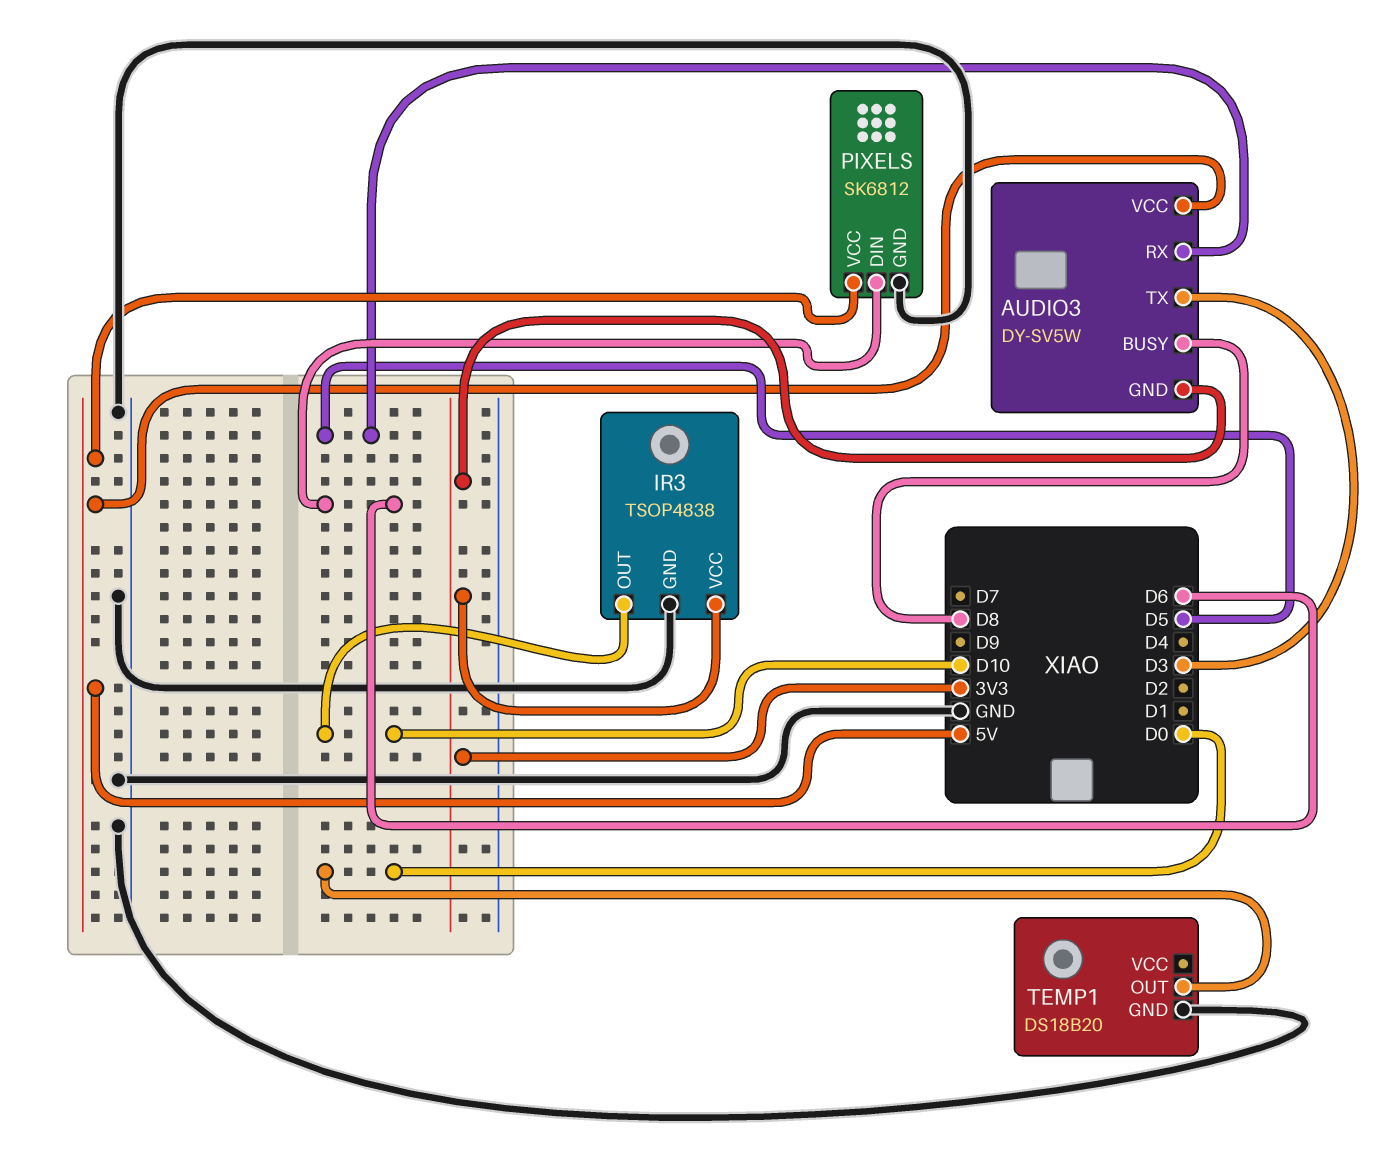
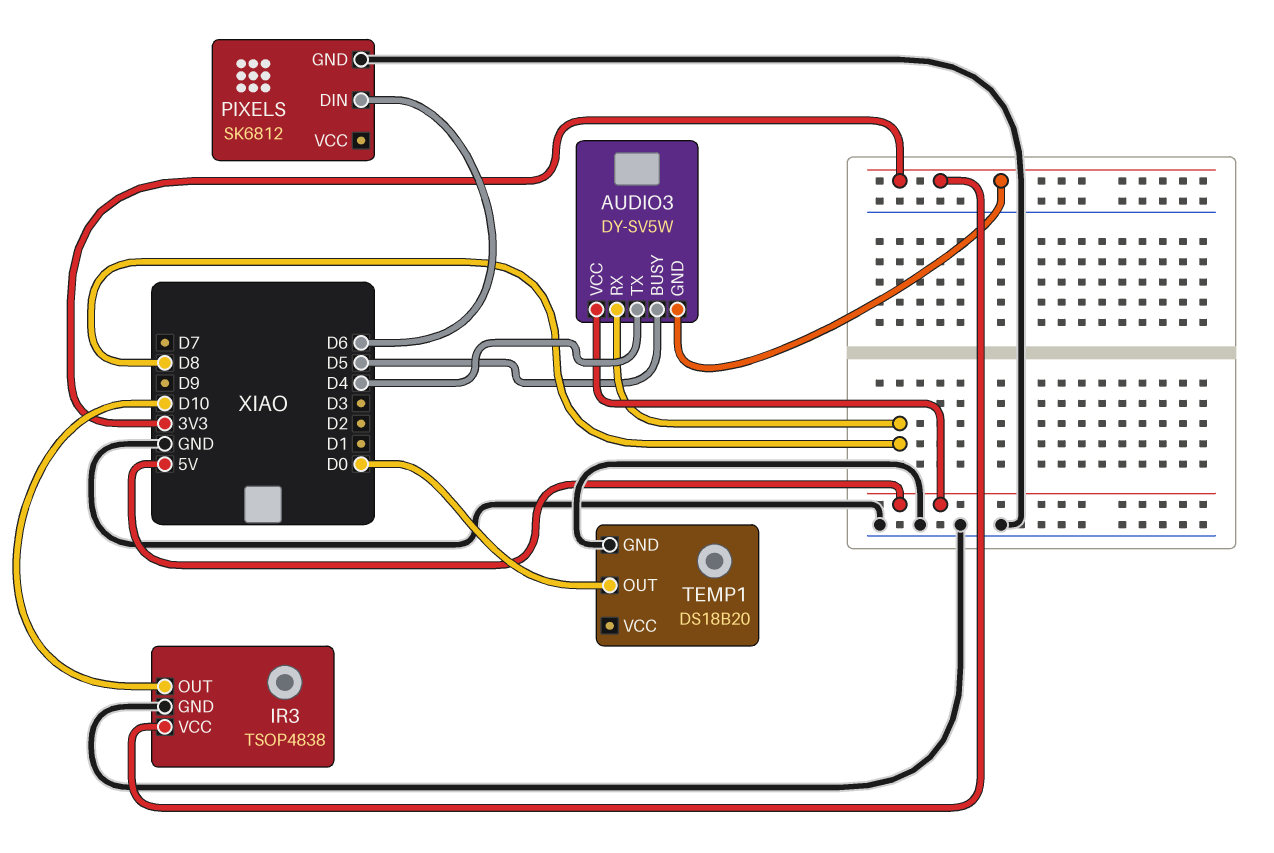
AUDIO3 pin BUSY: D8 -> D5
AUDIO3 pin RX: D5 -> D8
AUDIO3 pin TX: D3 -> D4
PIXELS pin VCC: 5V -> none

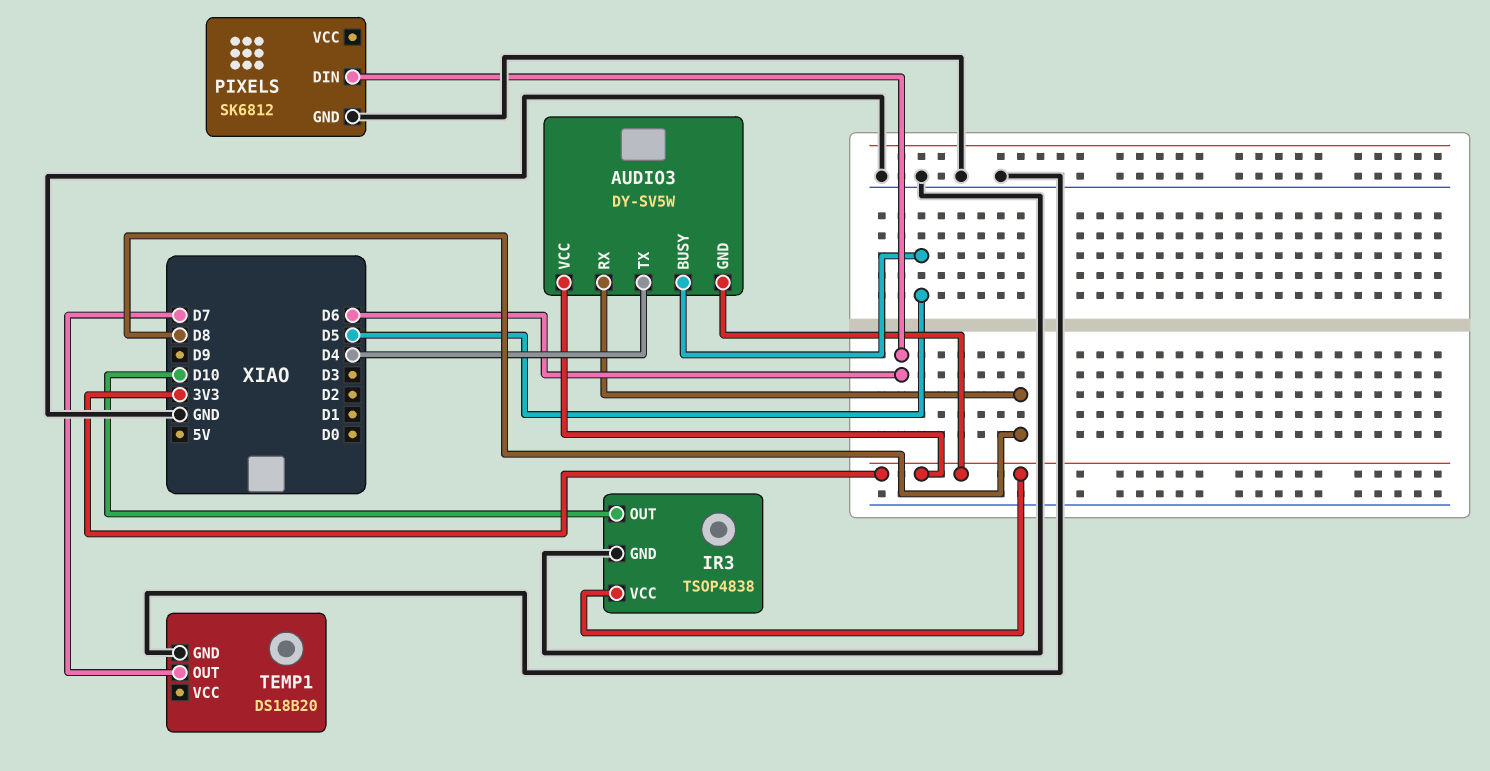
AUDIO3 pin VCC: 5V -> 3V3
TEMP1 pin OUT: D0 -> D7

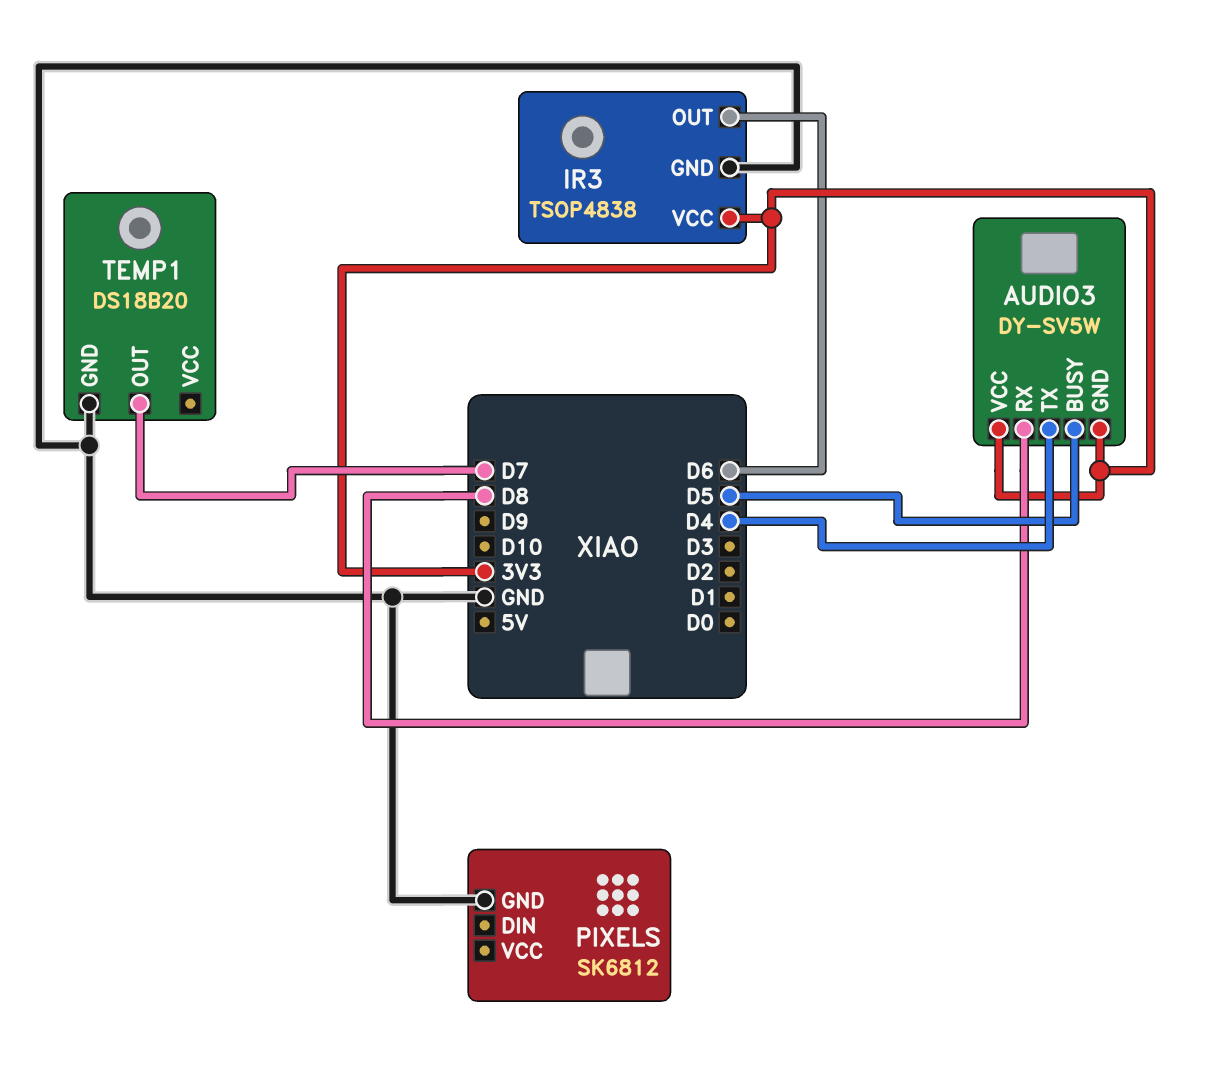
IR3 pin OUT: D10 -> D6
PIXELS pin DIN: D6 -> none

